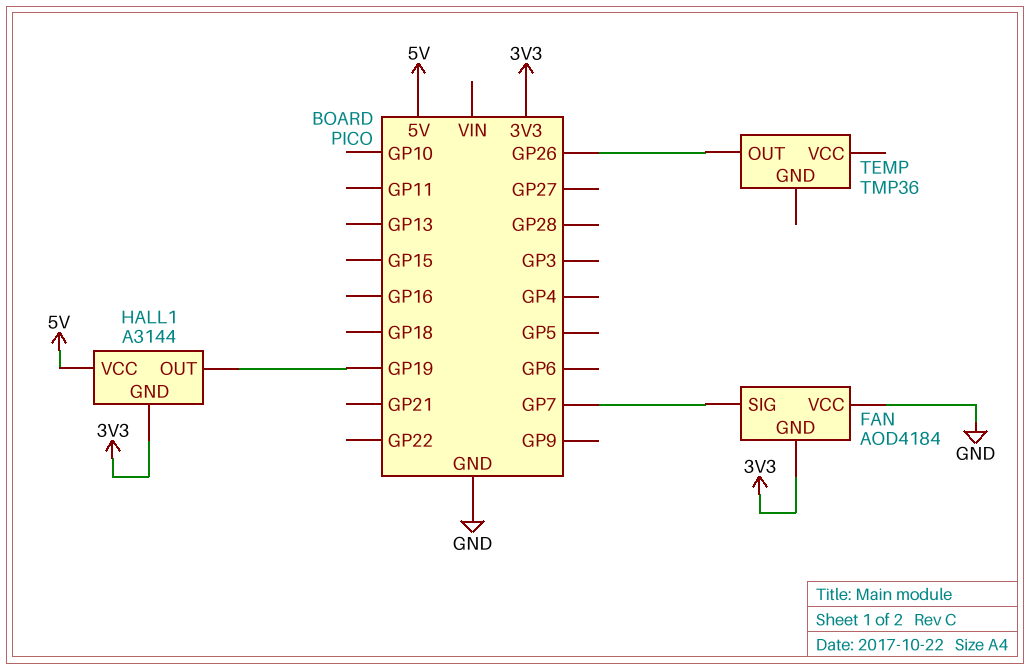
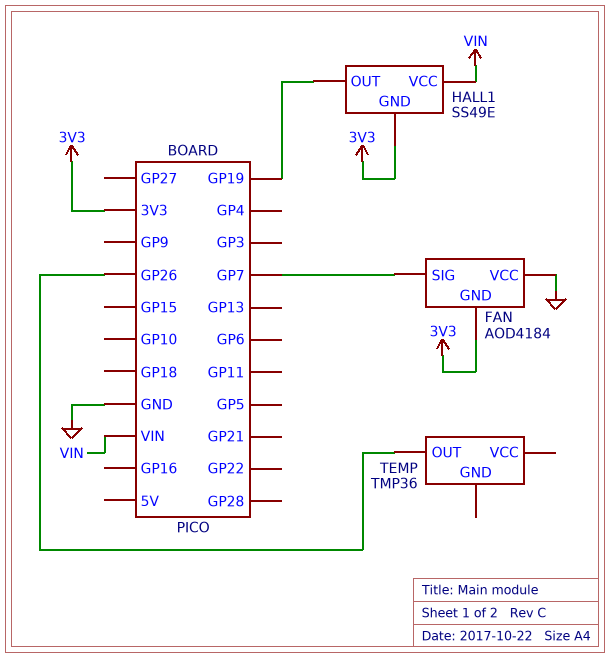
HALL1: A3144 -> SS49E
HALL1 pin VCC: 5V -> VIN

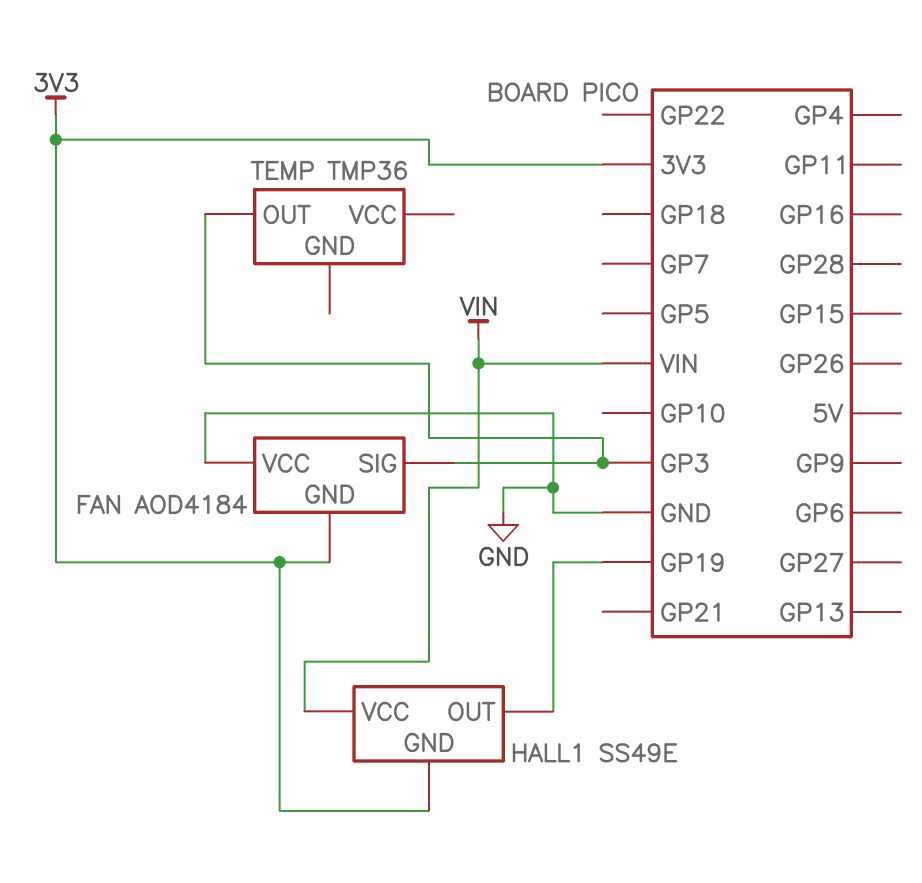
FAN pin SIG: GP7 -> GP3
TEMP pin OUT: GP26 -> GP3

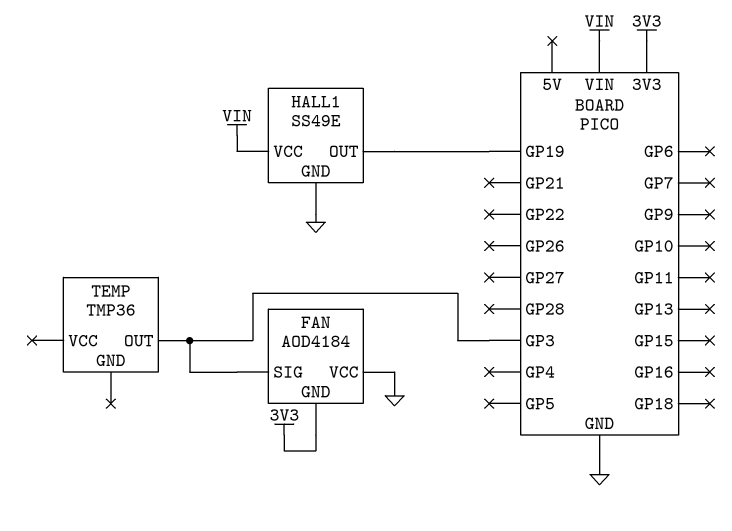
HALL1 pin GND: 3V3 -> GND

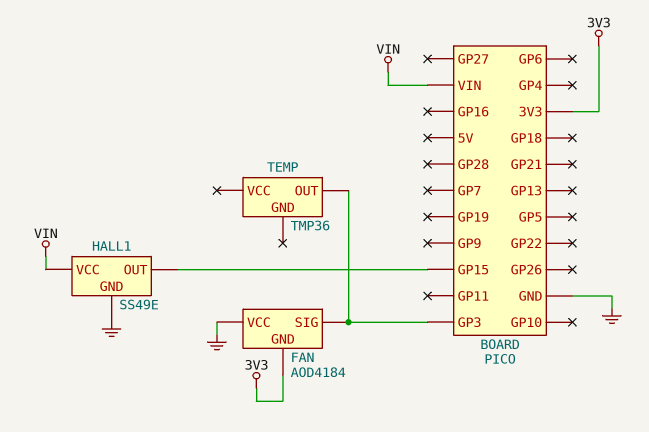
HALL1 pin OUT: GP19 -> GP15

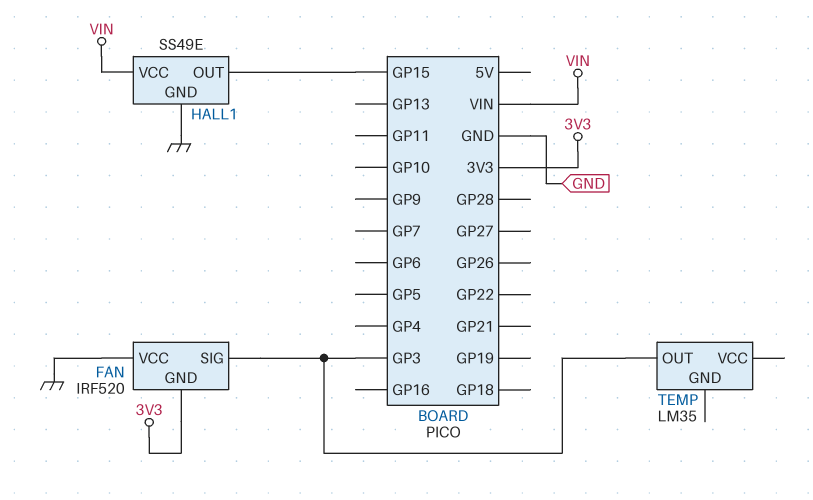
FAN: AOD4184 -> IRF520
TEMP: TMP36 -> LM35

